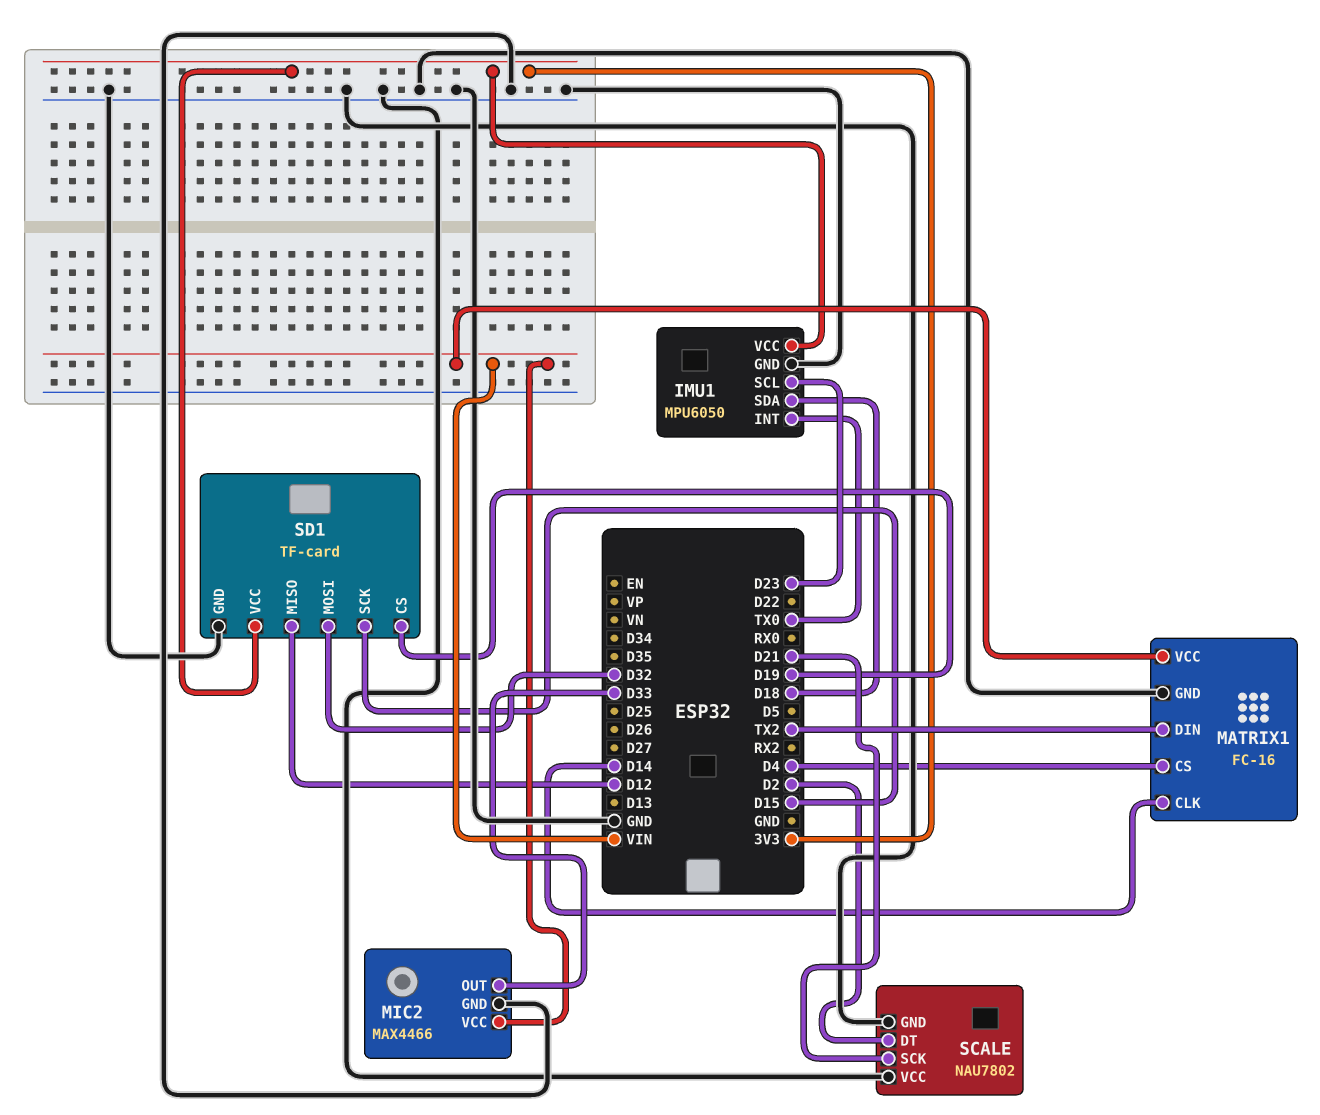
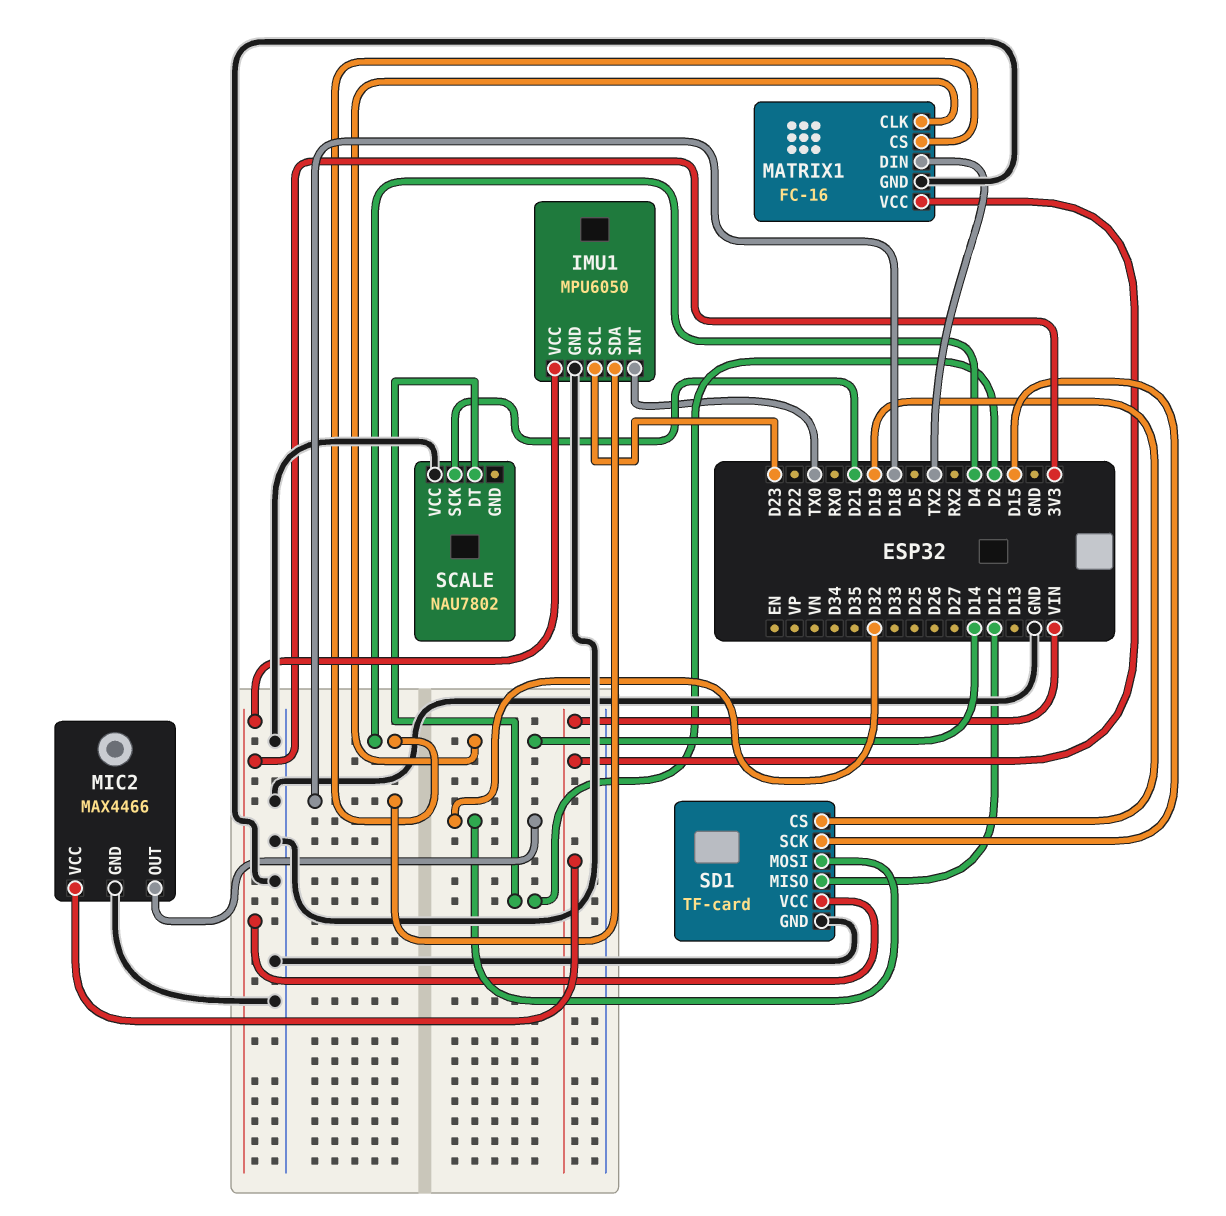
MIC2 pin OUT: D33 -> D32
SCALE pin GND: GND -> none

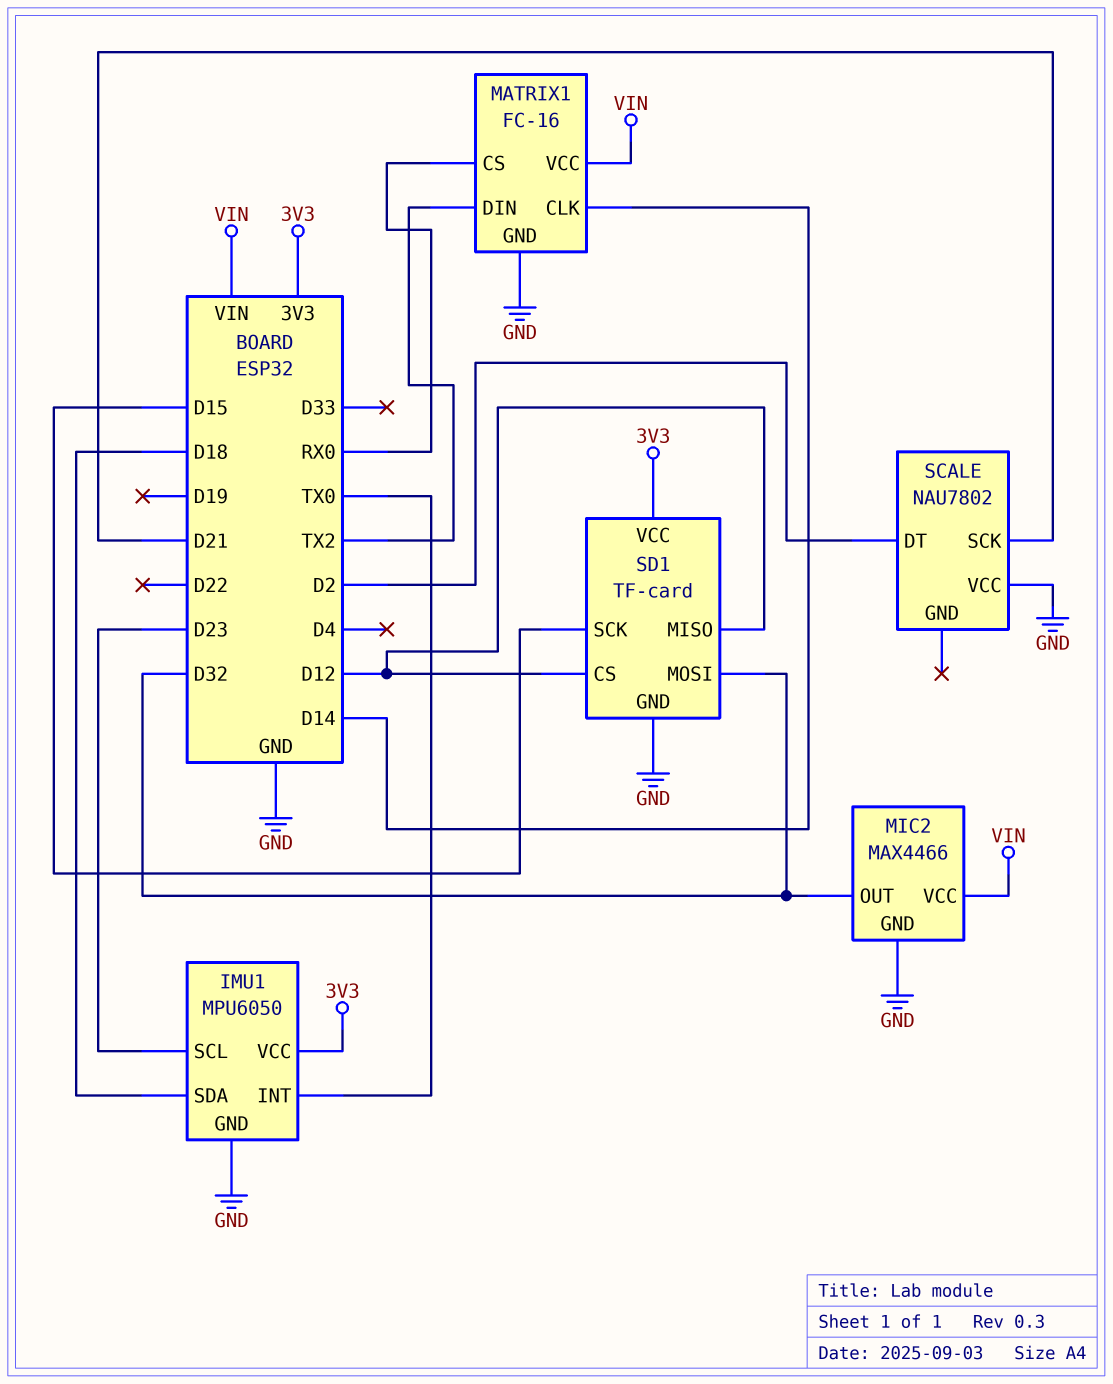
MATRIX1 pin CS: D4 -> RX0
SD1 pin CS: D19 -> D12

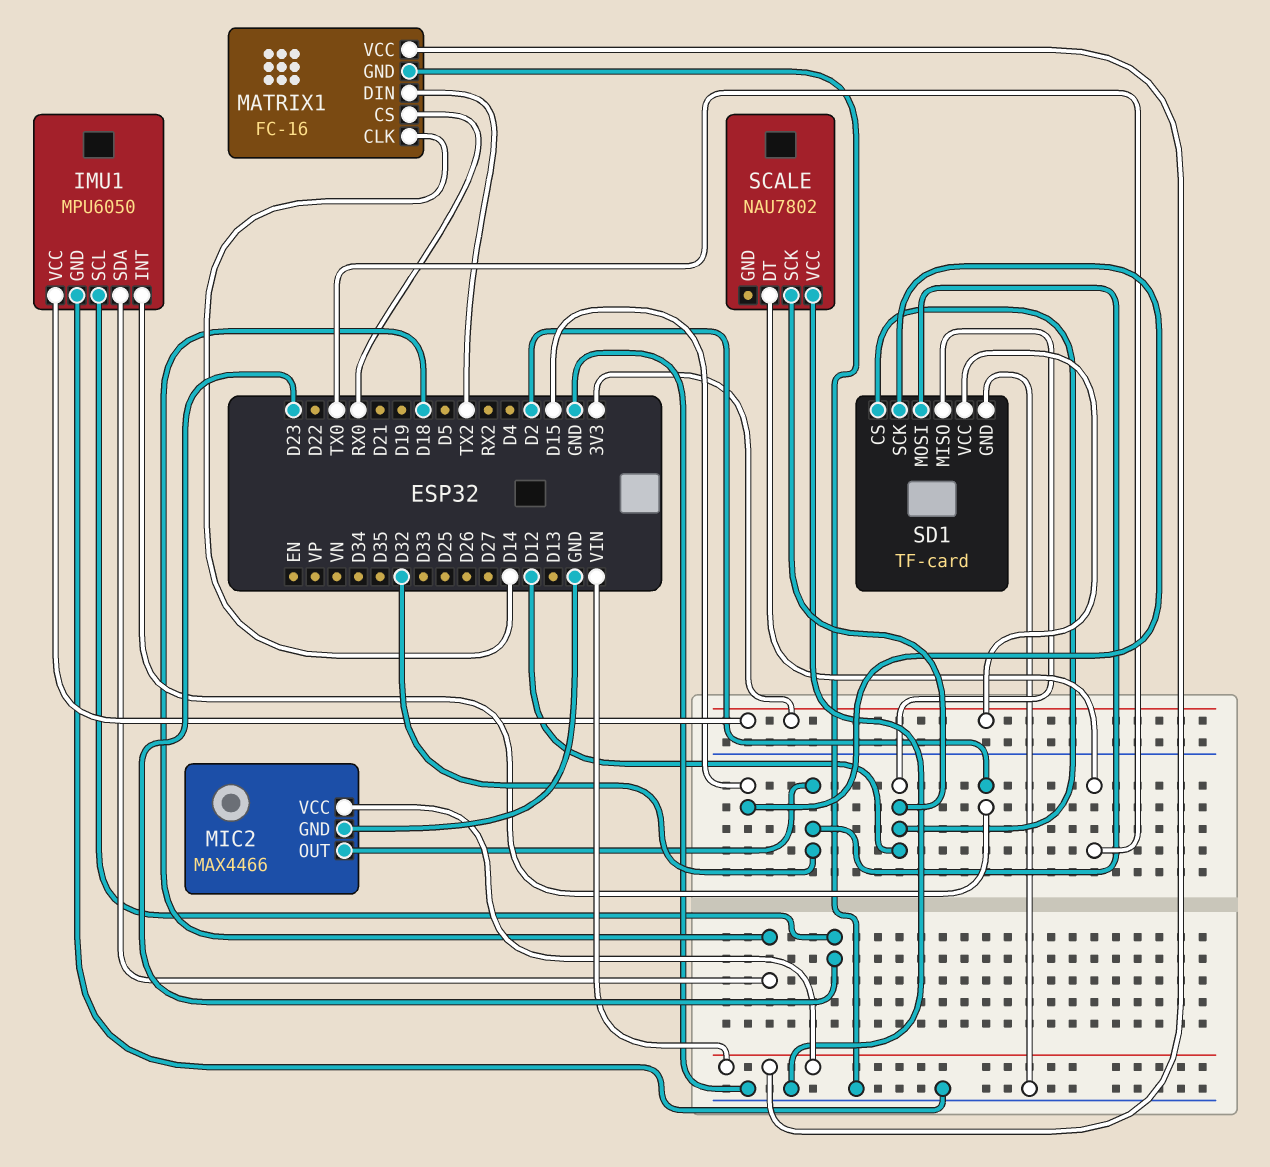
IMU1 pin INT: TX0 -> D2
SCALE pin DT: D2 -> TX0
SCALE pin SCK: D21 -> D12

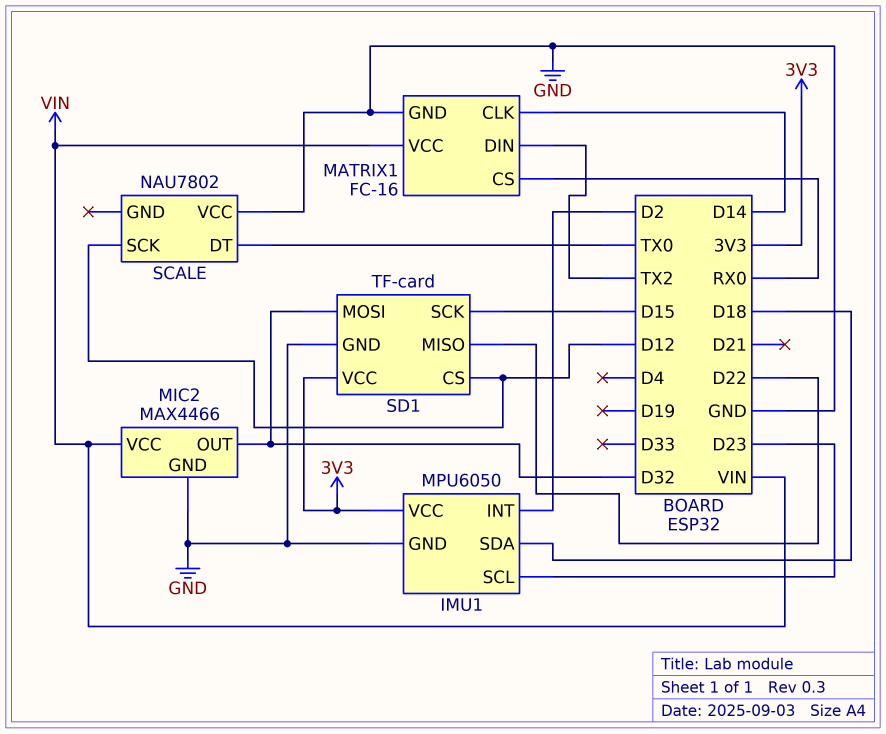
SD1 pin MISO: D12 -> D22

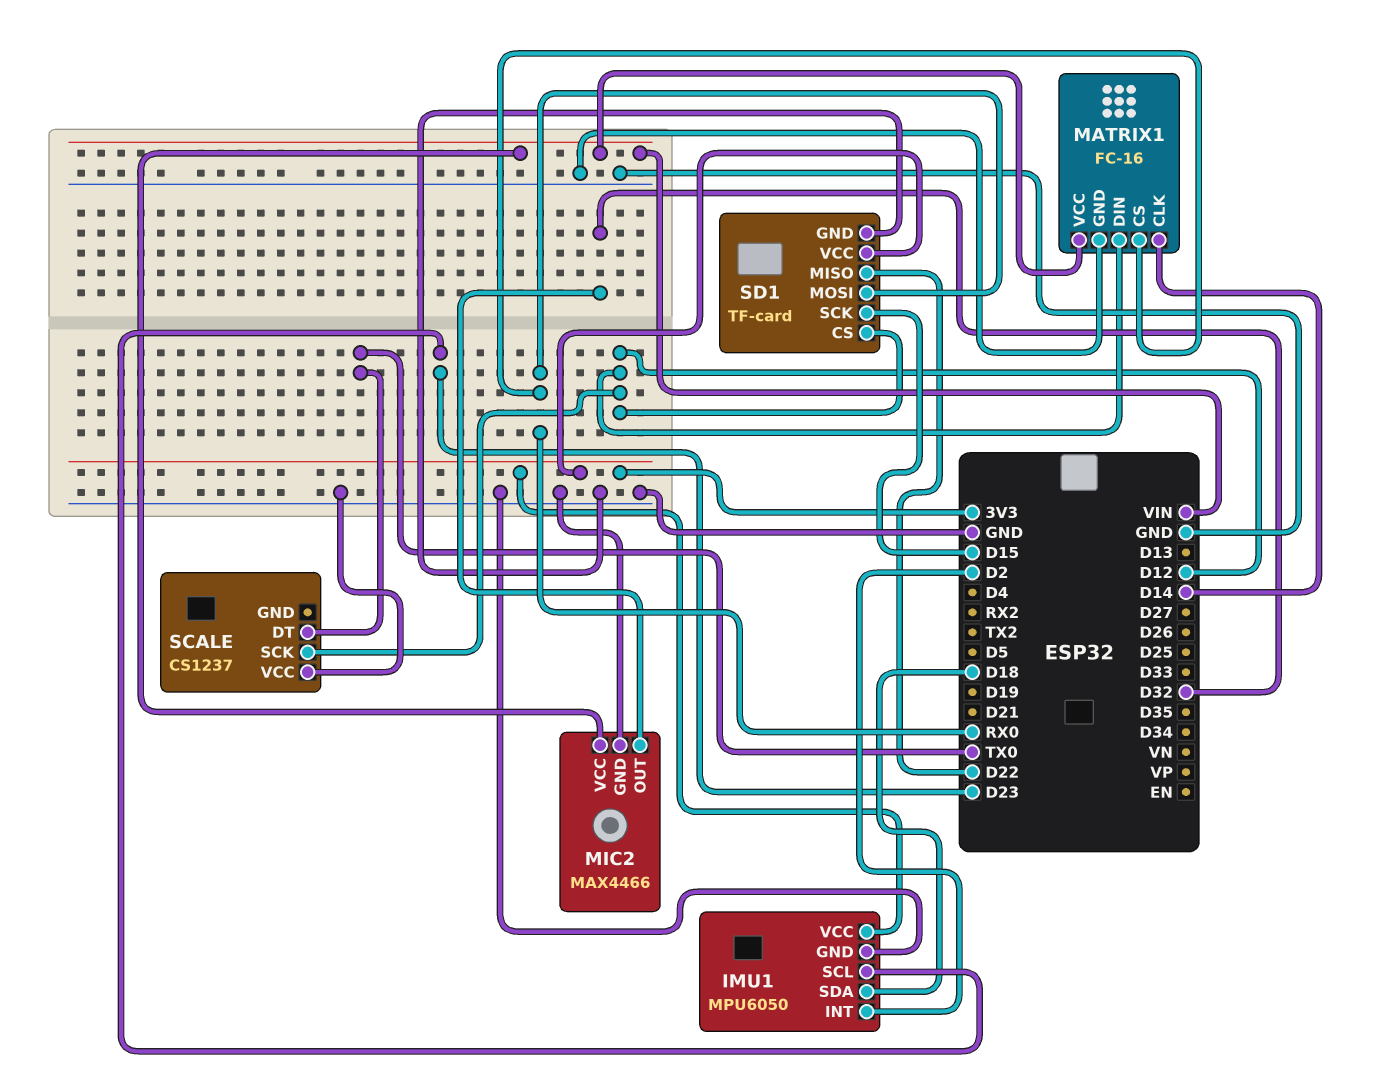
MATRIX1 pin DIN: TX2 -> D12
SCALE: NAU7802 -> CS1237
SD1 pin MOSI: D32 -> RX0

